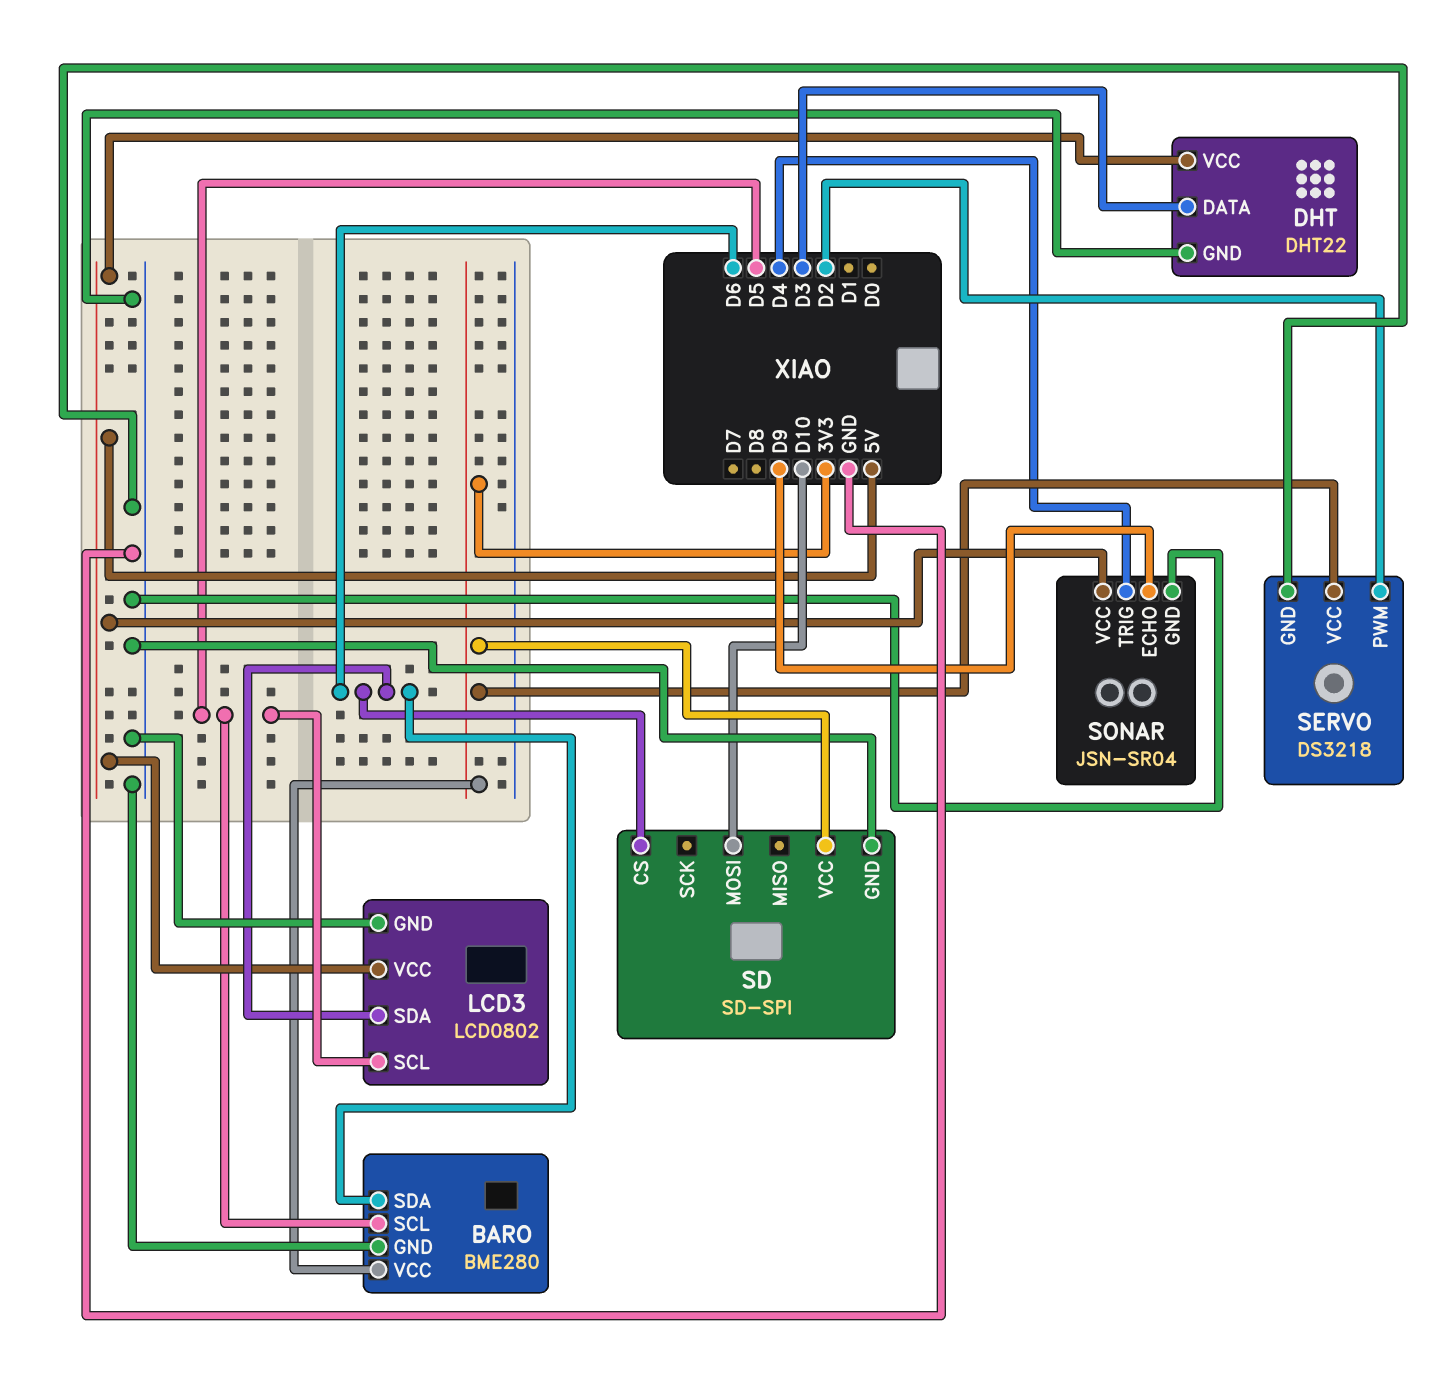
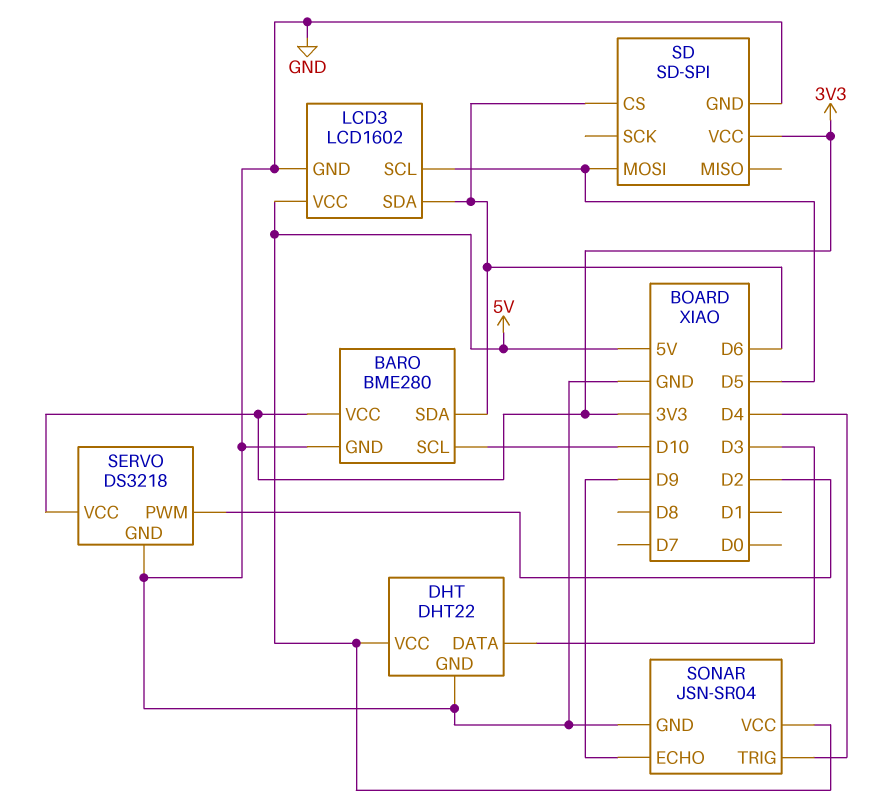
BARO pin SCL: D5 -> D10
LCD3: LCD0802 -> LCD1602
SD pin MOSI: D10 -> D5

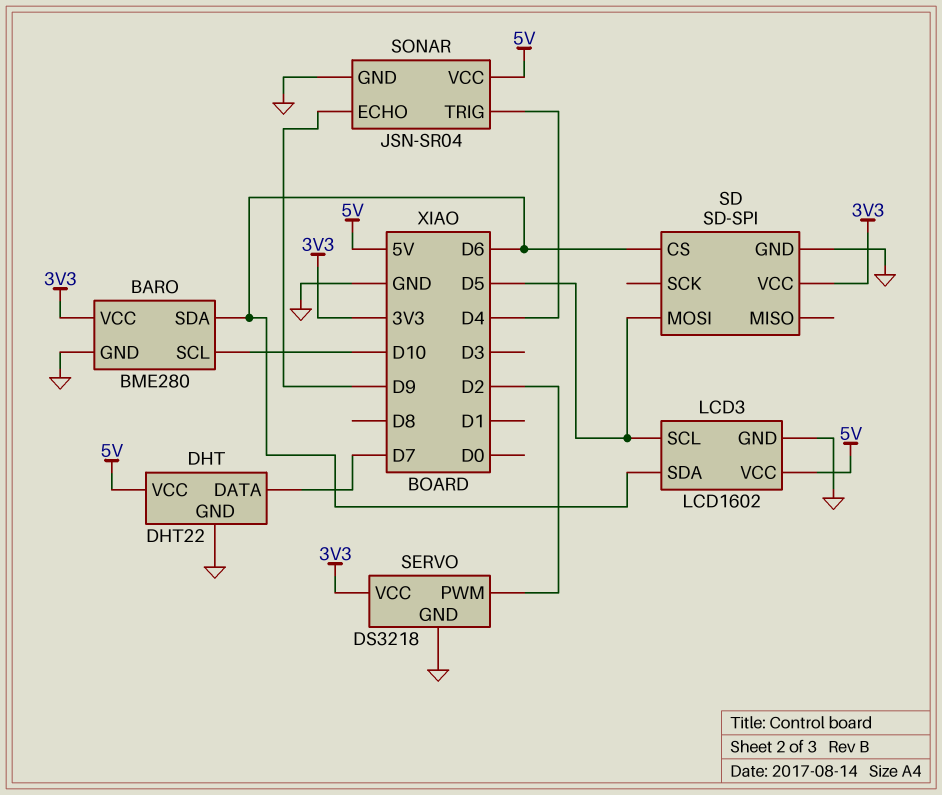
DHT pin DATA: D3 -> D7

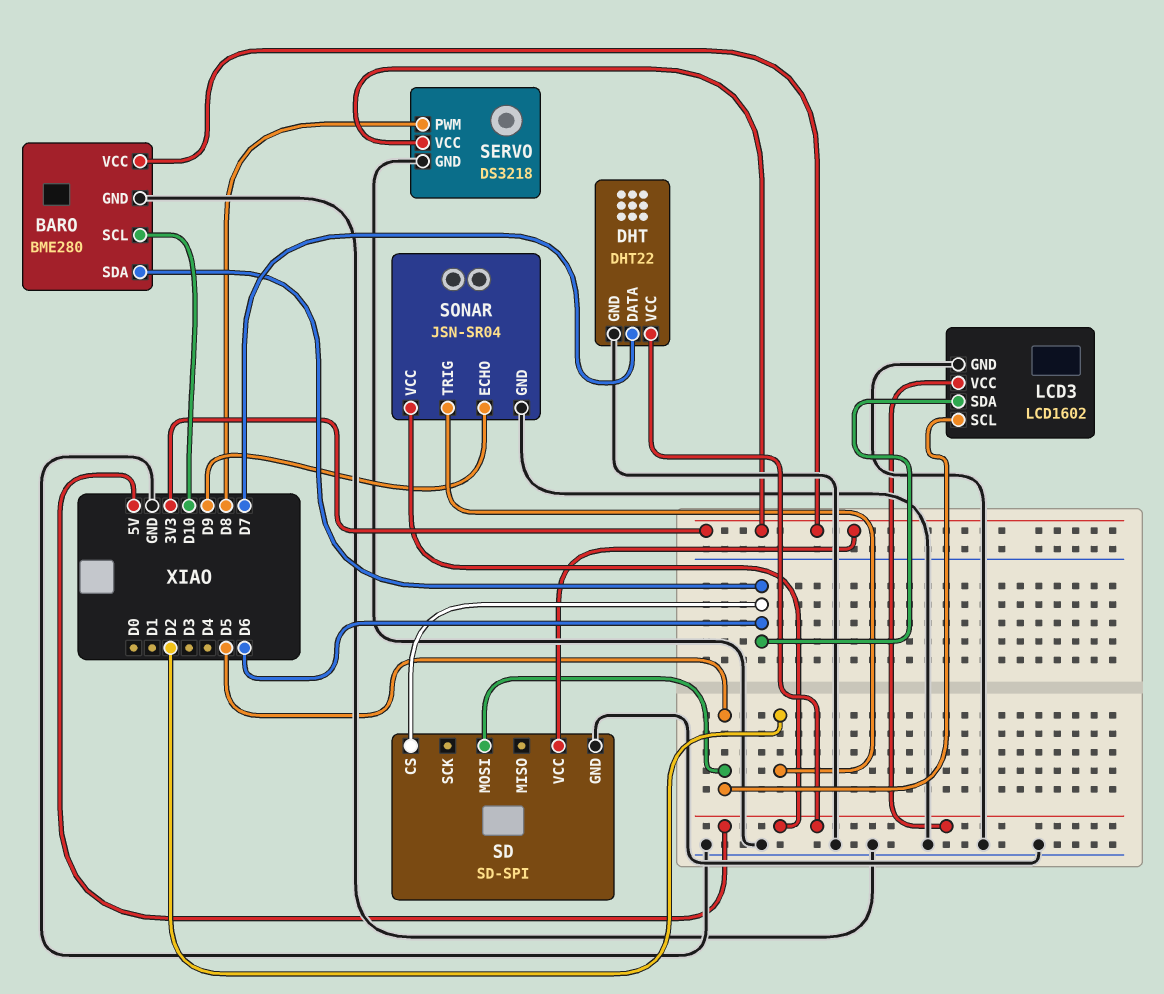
SERVO pin PWM: D2 -> D8
SONAR pin TRIG: D4 -> D2

